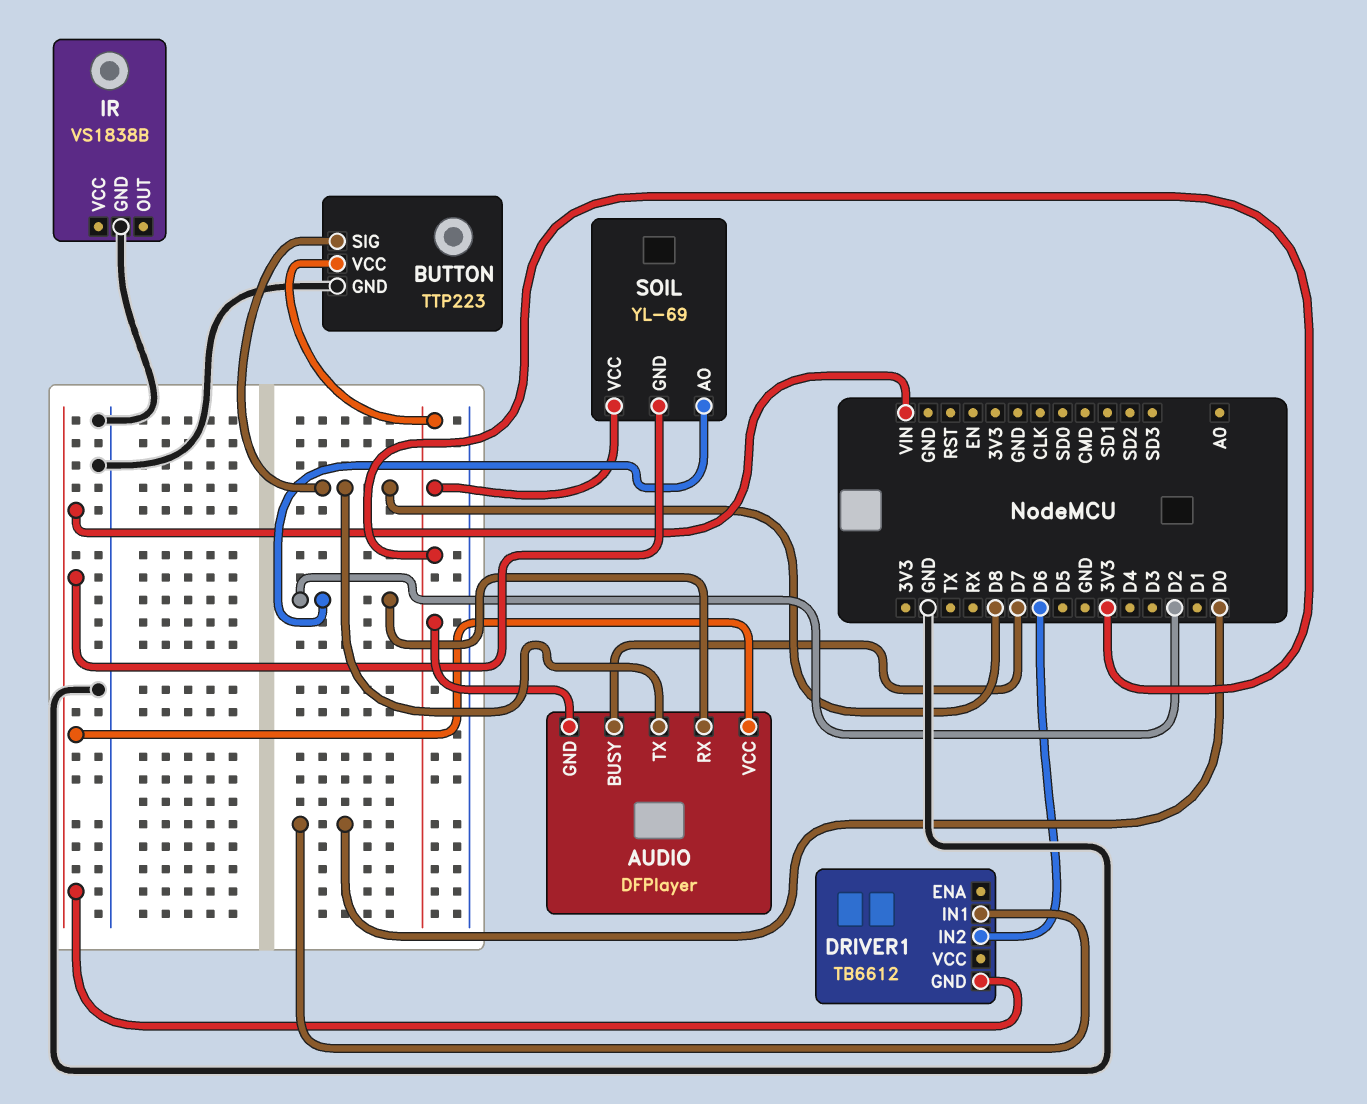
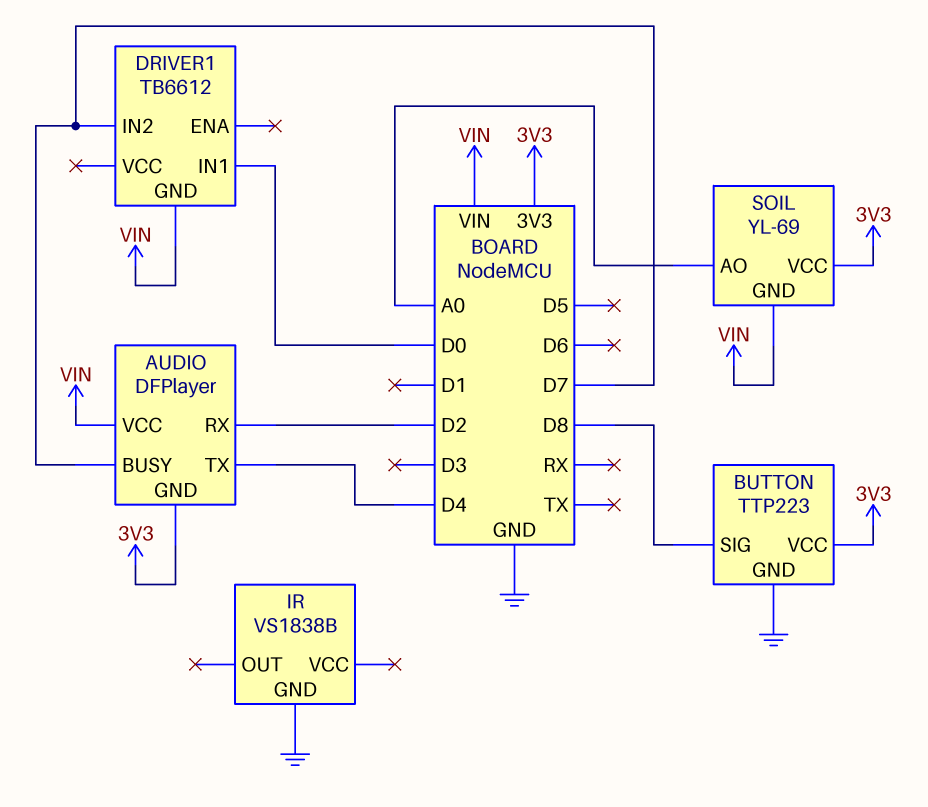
AUDIO pin TX: D8 -> D4
DRIVER1 pin IN2: D6 -> D7
SOIL pin AO: D2 -> A0

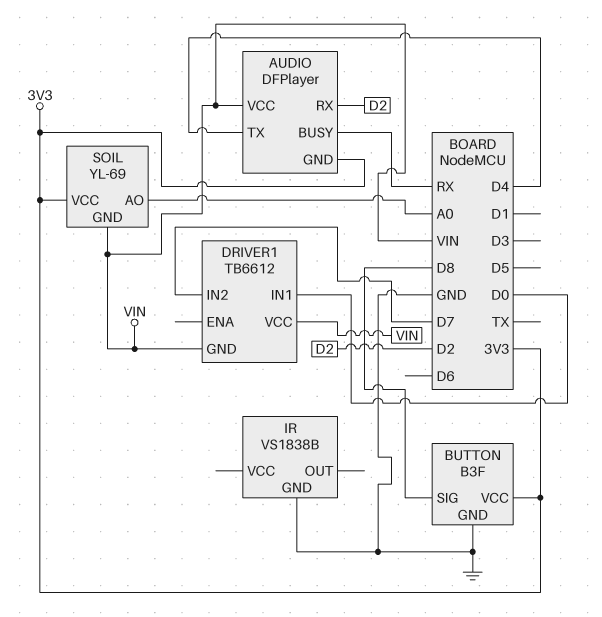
AUDIO pin BUSY: D7 -> RX
BUTTON: TTP223 -> B3F
DRIVER1 pin VCC: none -> VIN

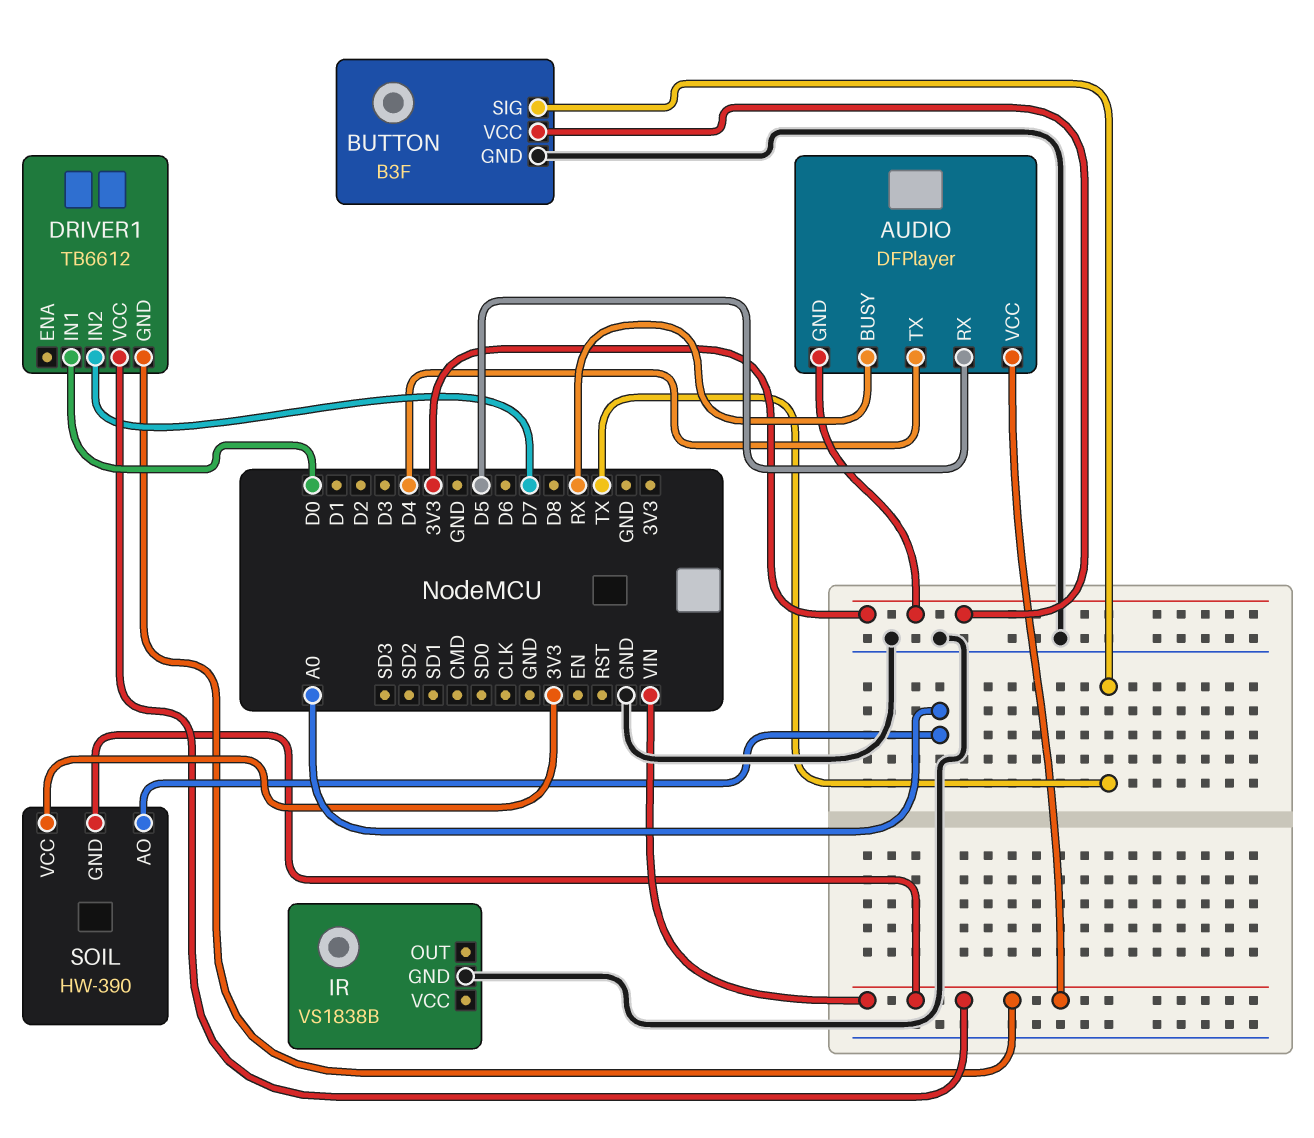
AUDIO pin RX: D2 -> D5
BUTTON pin SIG: D8 -> TX
SOIL: YL-69 -> HW-390

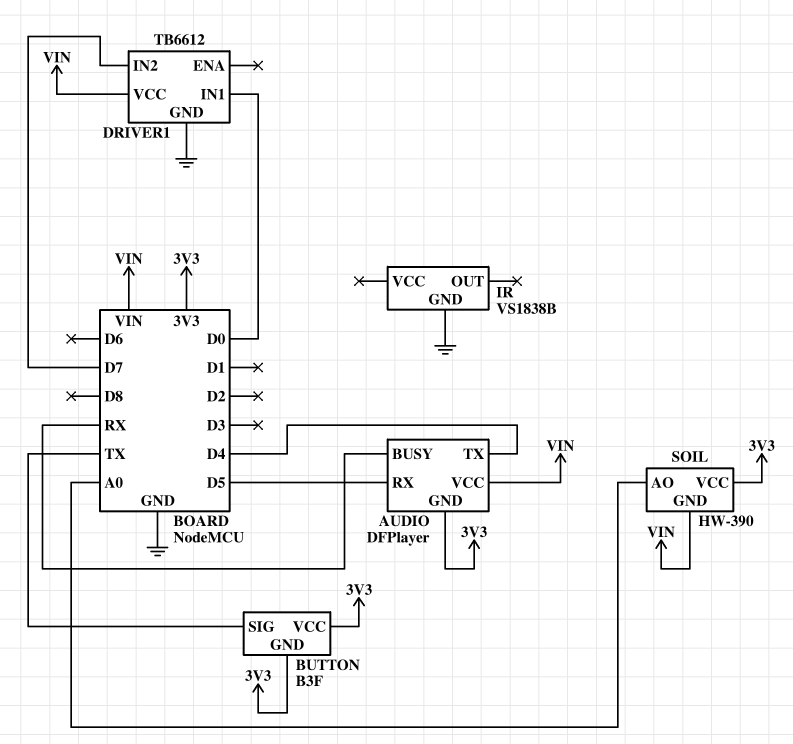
BUTTON pin GND: GND -> 3V3
DRIVER1 pin GND: VIN -> GND

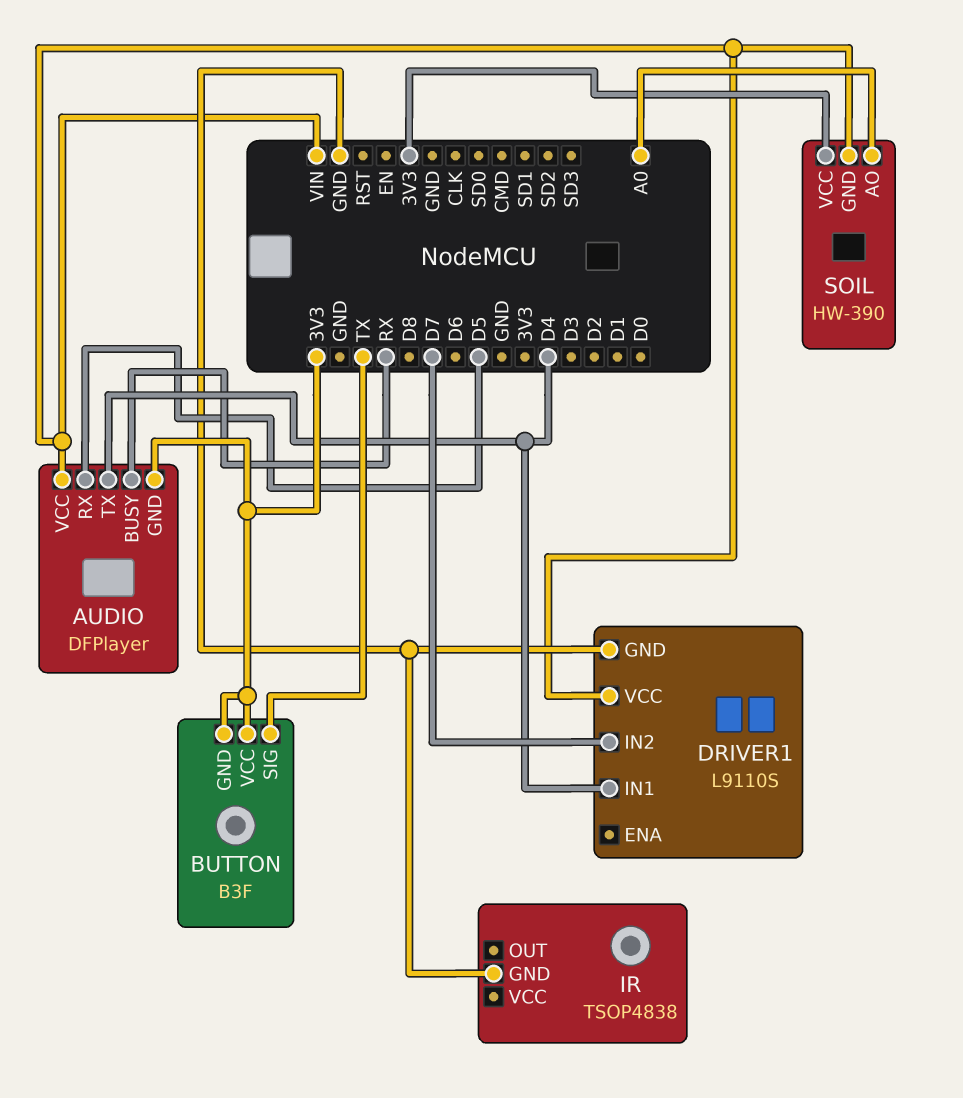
DRIVER1: TB6612 -> L9110S
DRIVER1 pin IN1: D0 -> D4
IR: VS1838B -> TSOP4838

